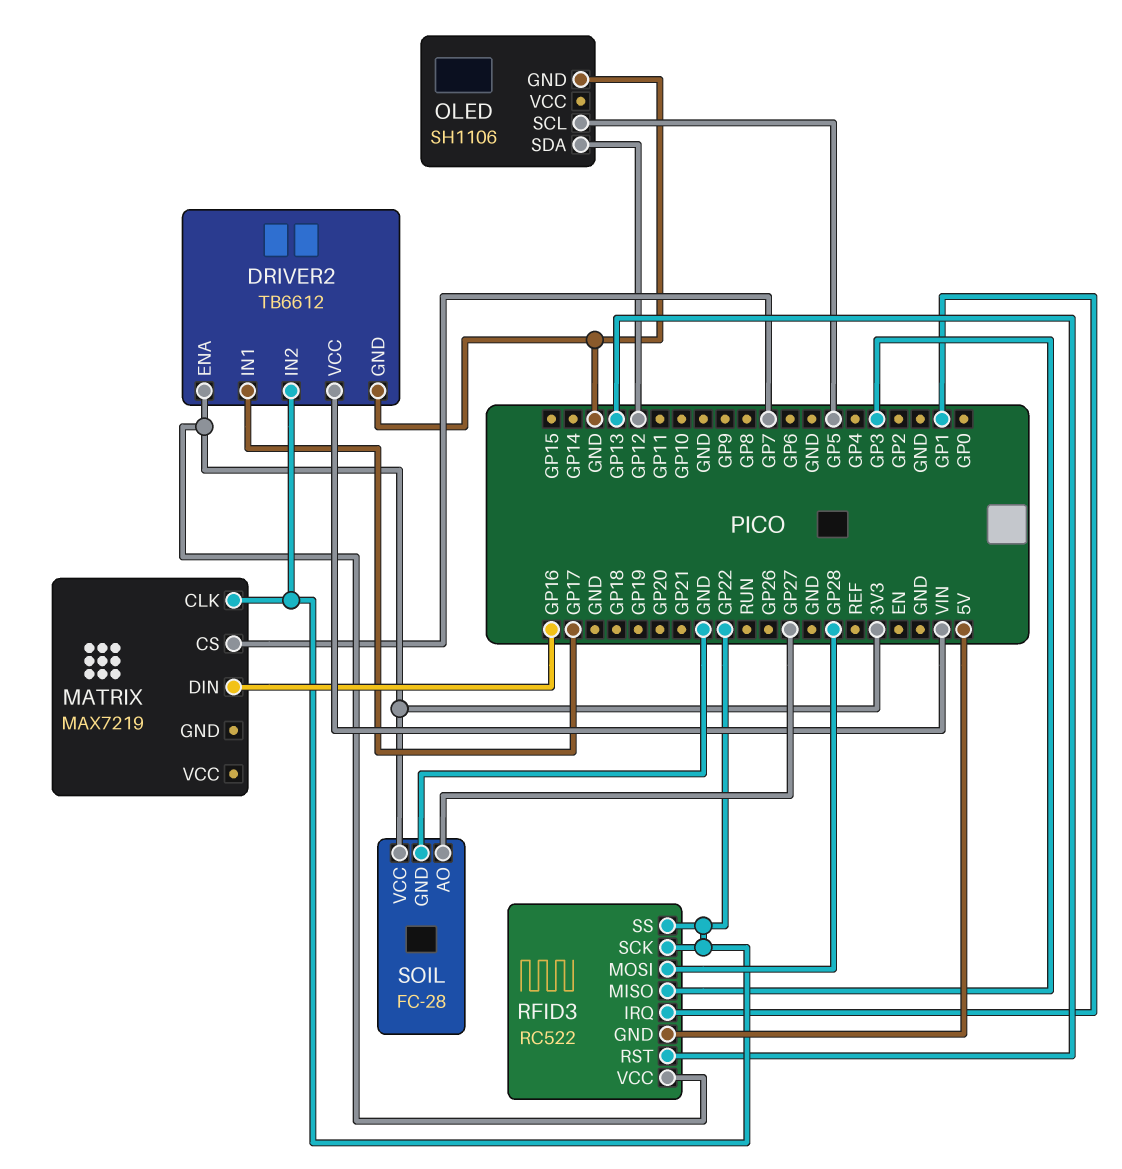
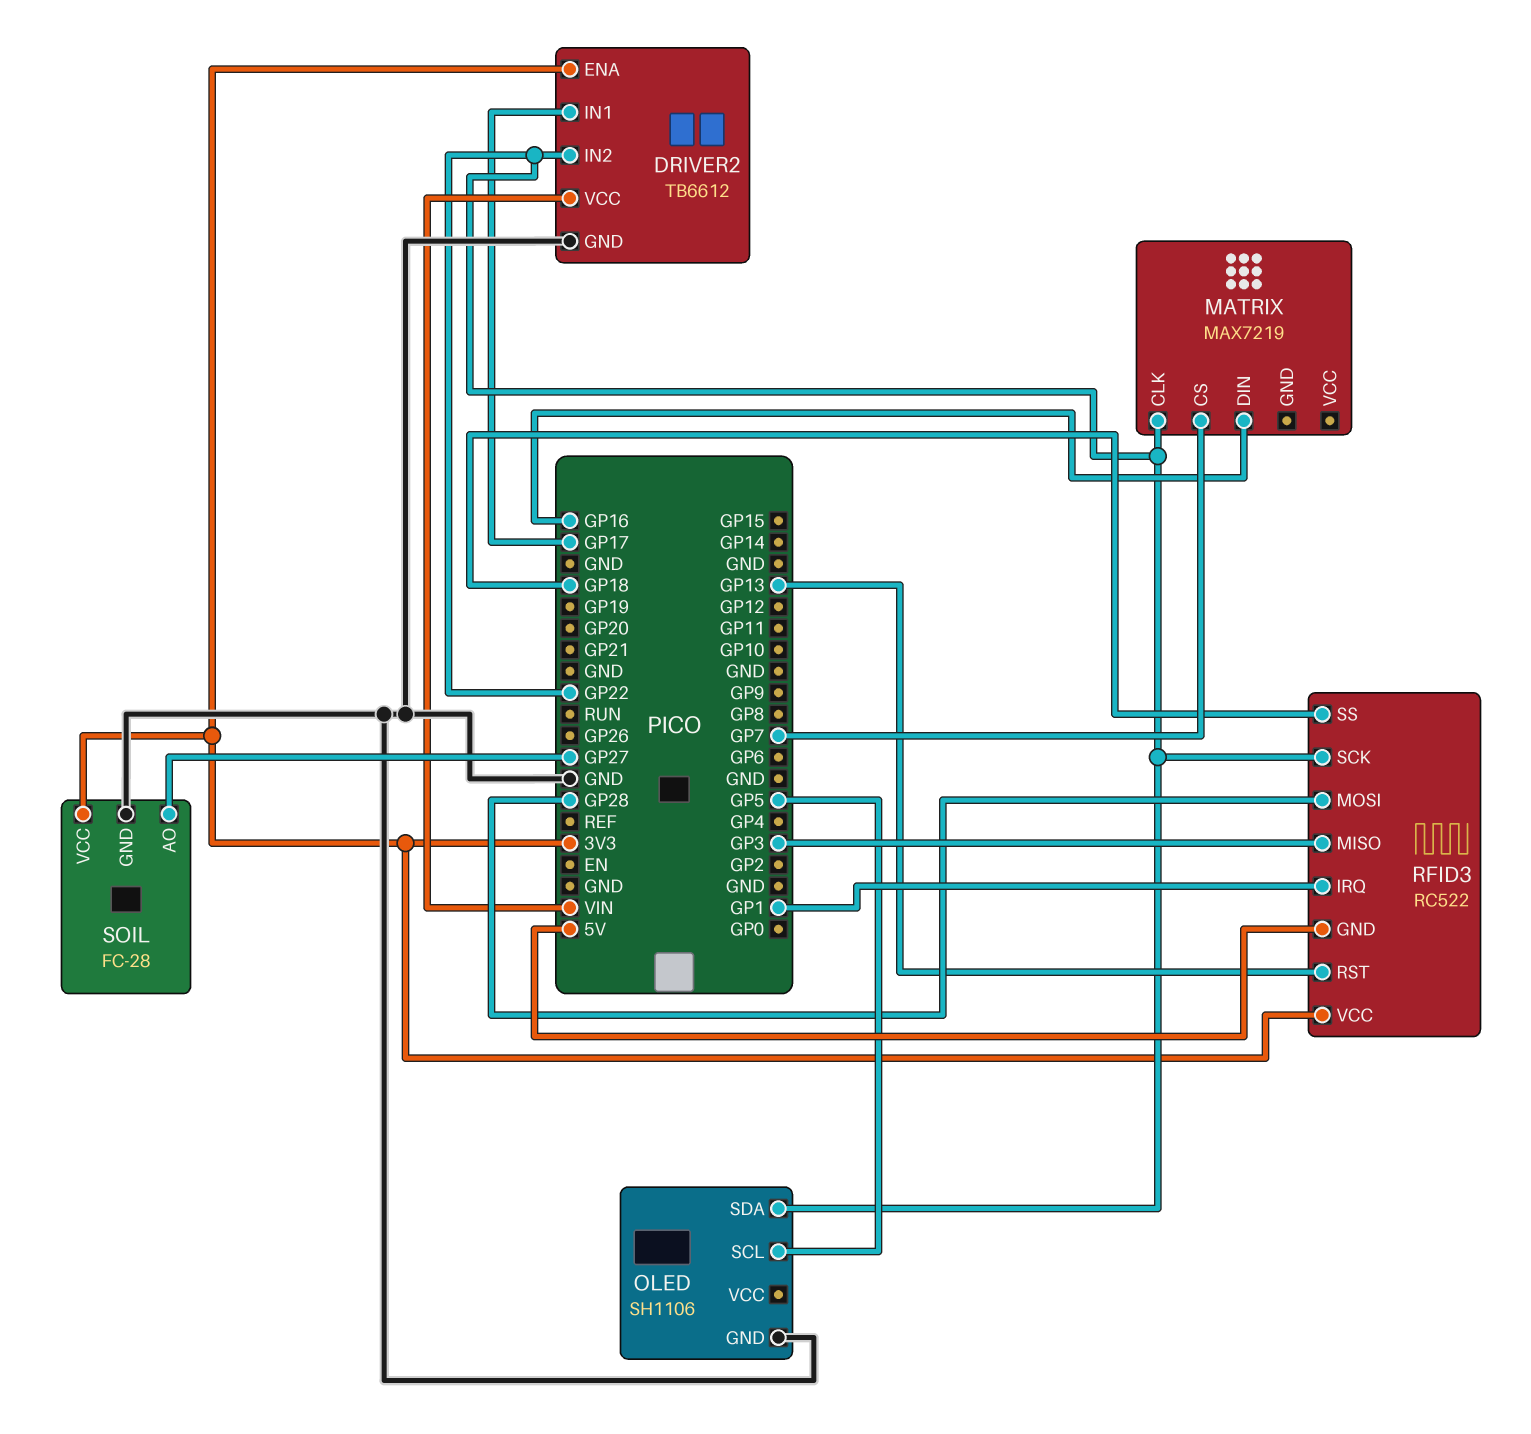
OLED pin SDA: GP12 -> GP22
RFID3 pin SS: GP22 -> GP18

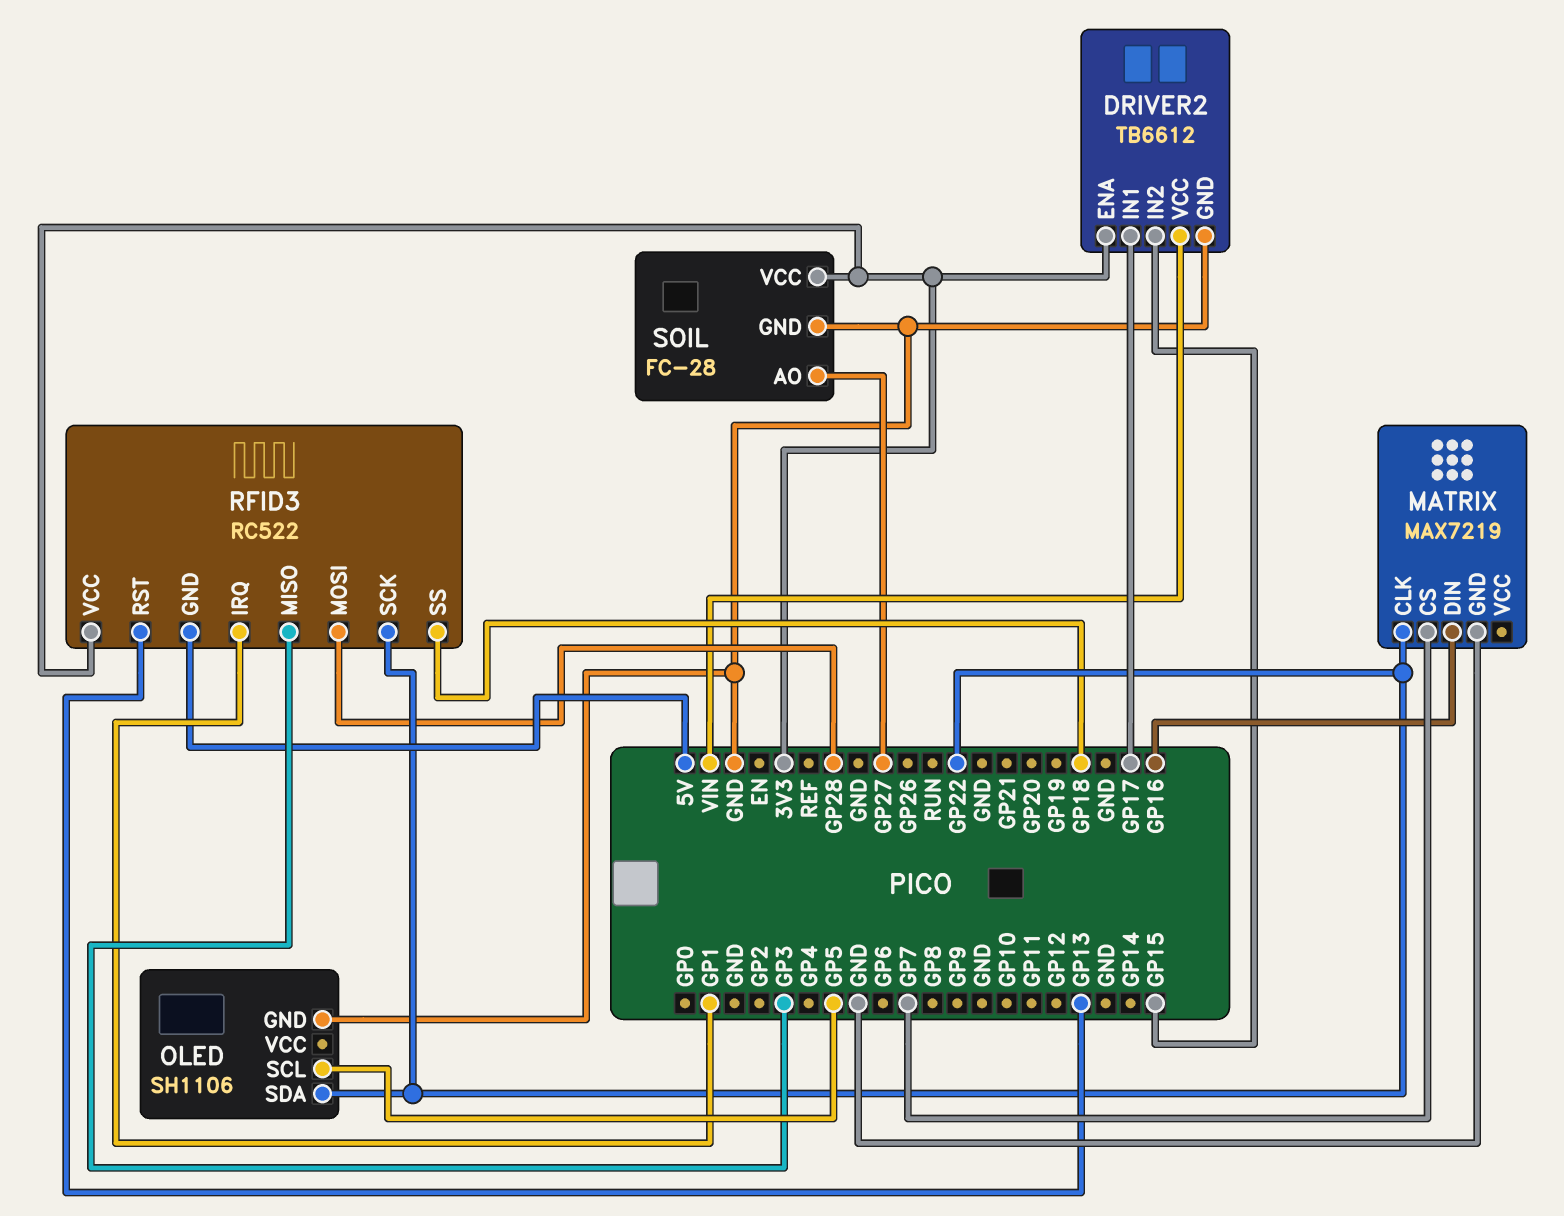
DRIVER2 pin IN2: GP22 -> GP15
MATRIX pin GND: none -> GND

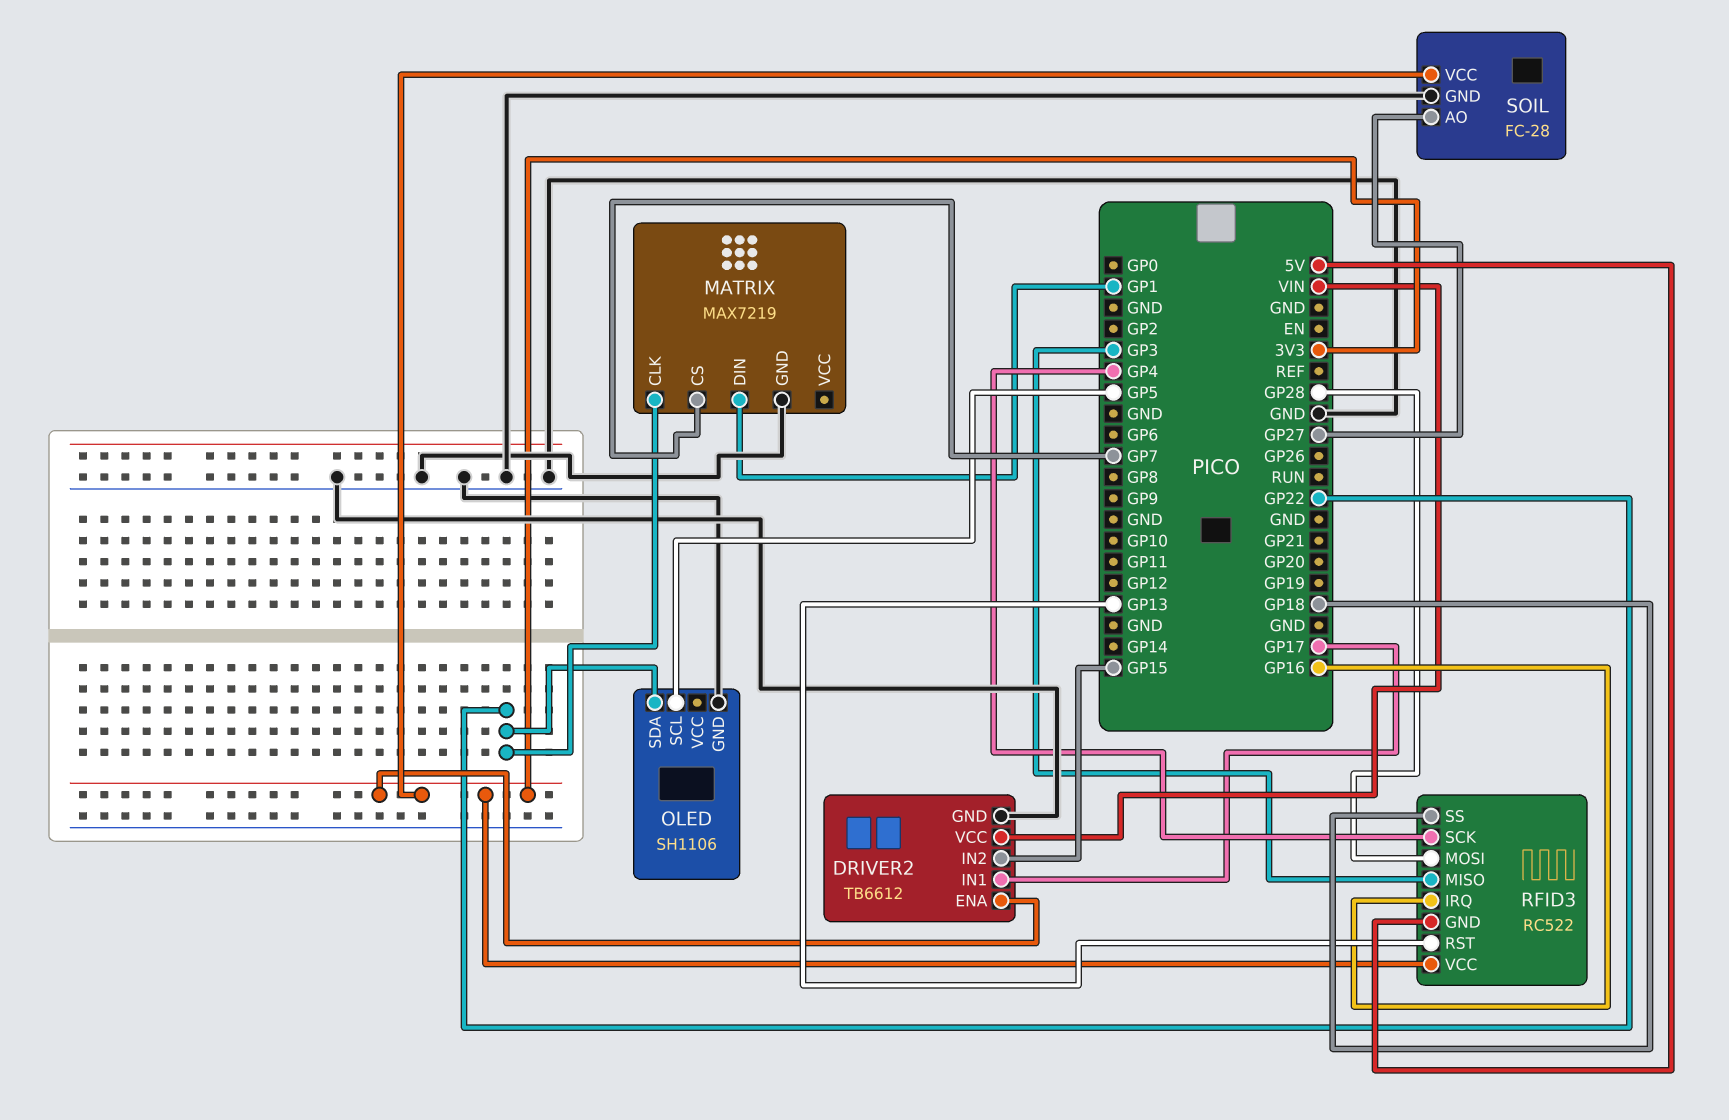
MATRIX pin DIN: GP16 -> GP1
RFID3 pin IRQ: GP1 -> GP16
RFID3 pin SCK: GP22 -> GP4

